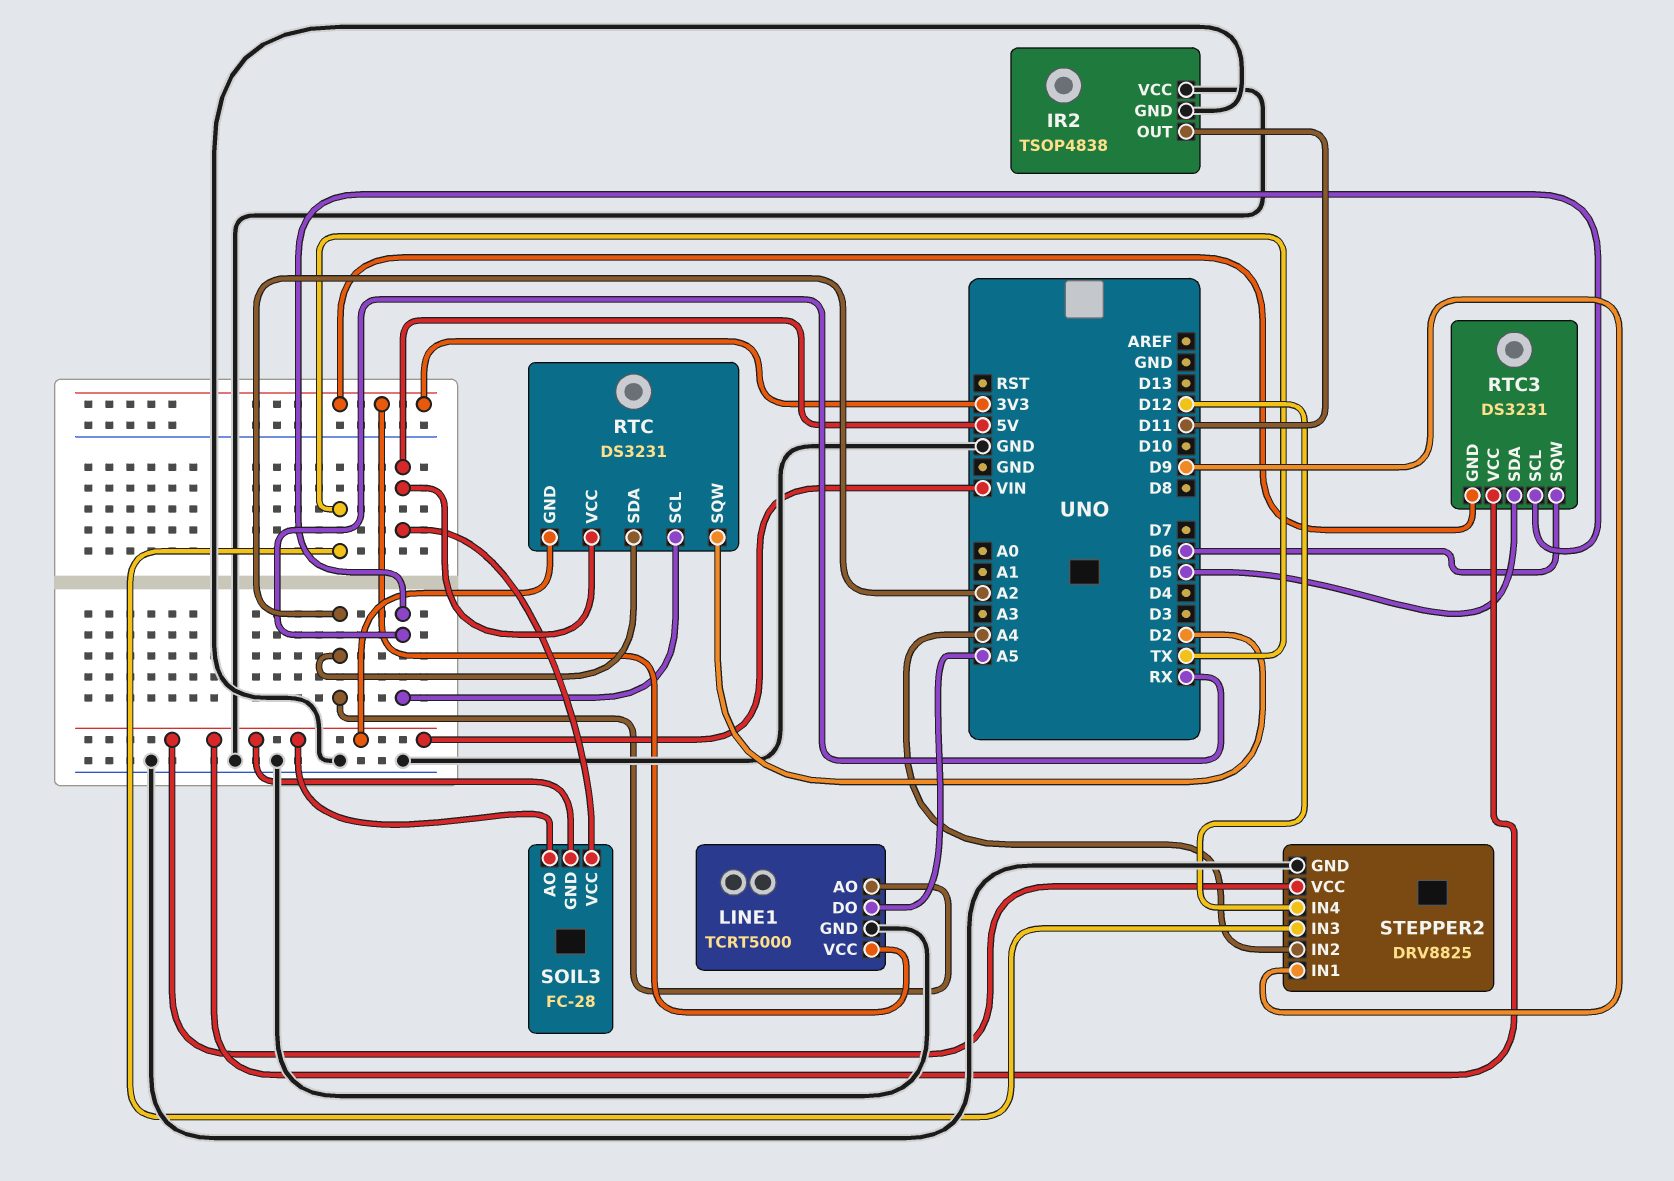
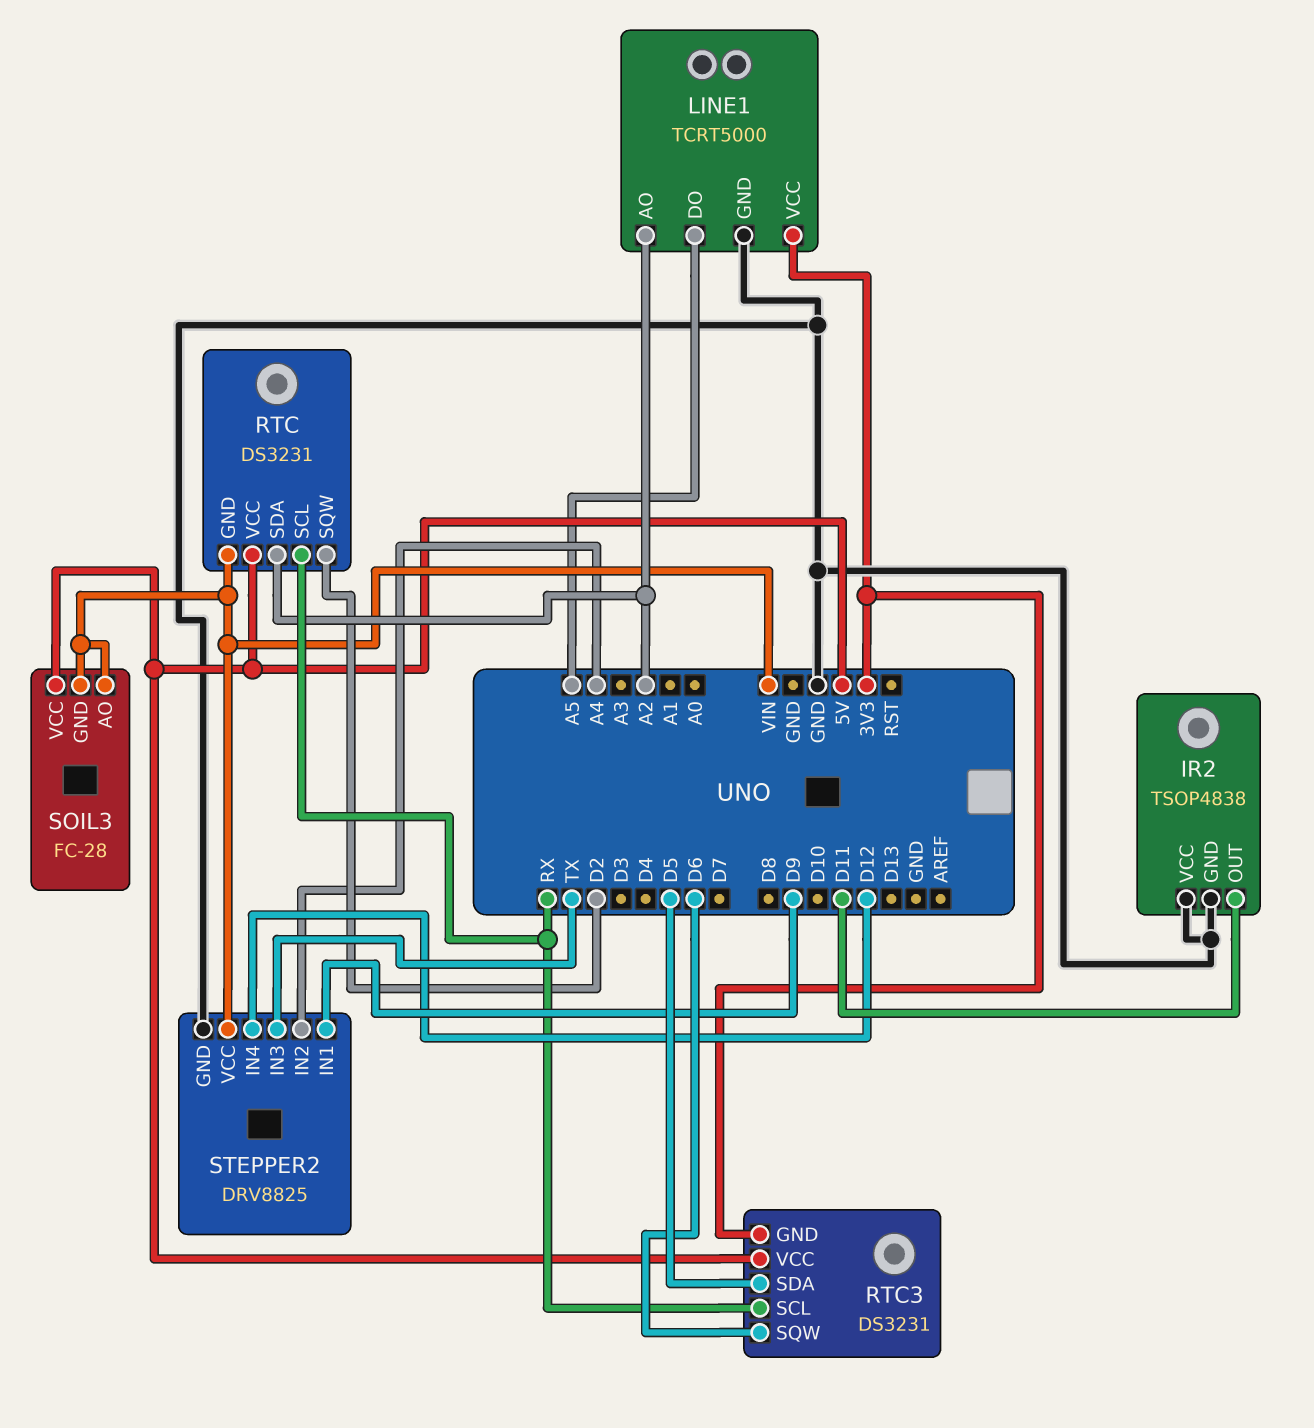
RTC3 pin VCC: VIN -> 5V

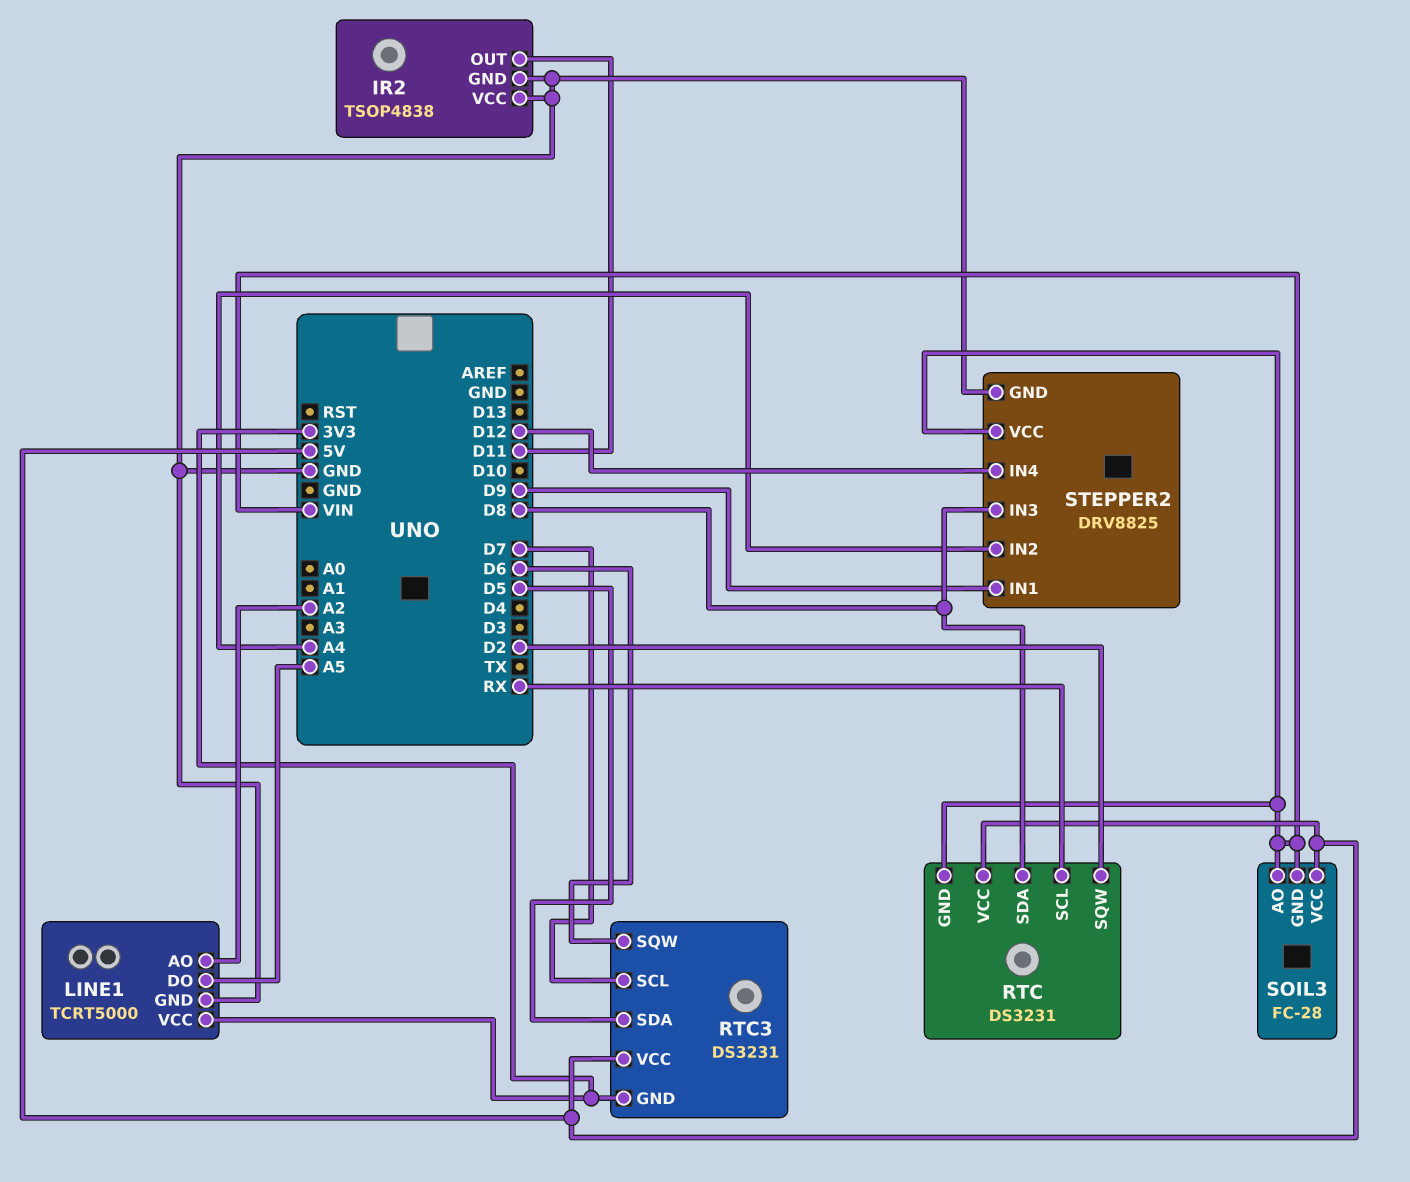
RTC pin SDA: A2 -> D8
RTC3 pin SCL: RX -> D7
STEPPER2 pin IN3: TX -> D8

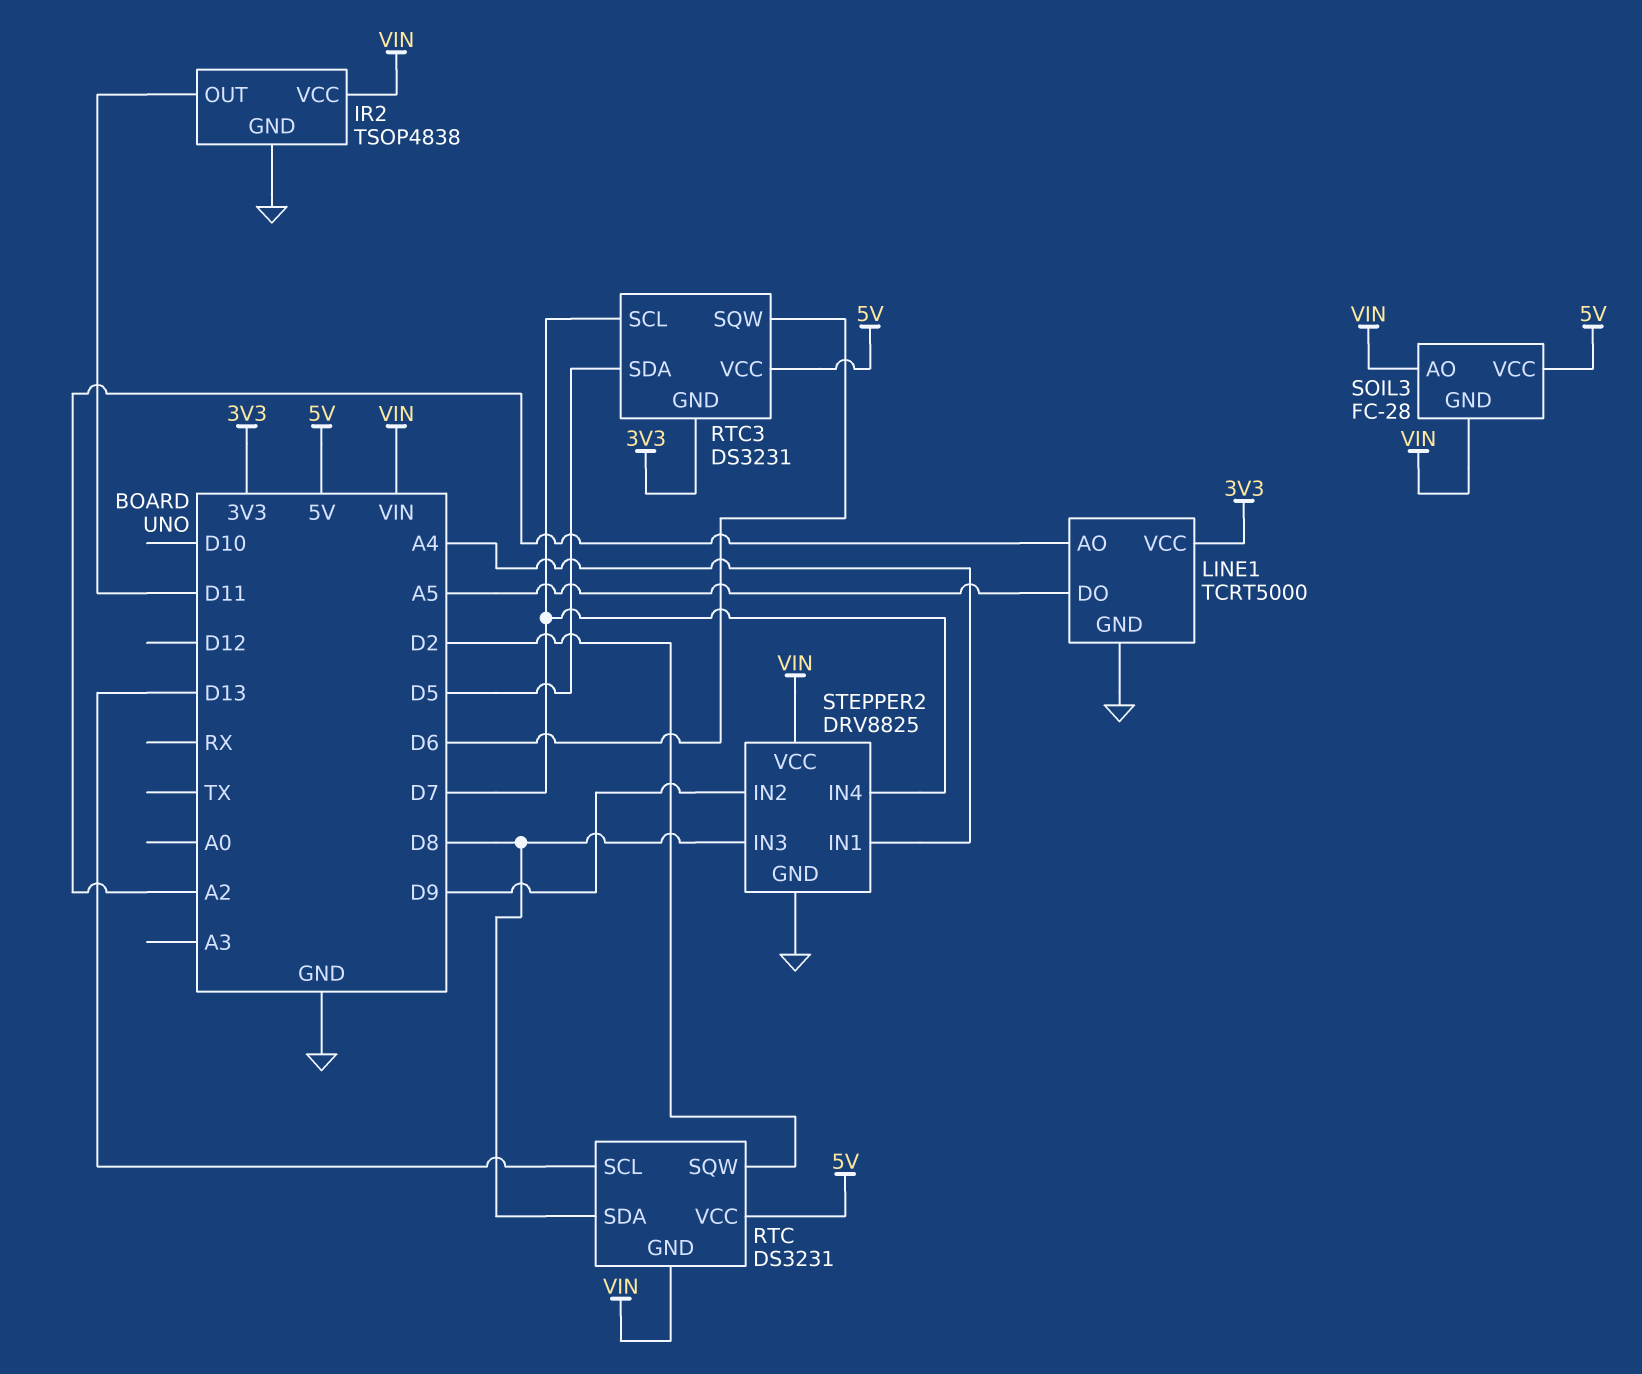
IR2 pin VCC: GND -> VIN
RTC pin SCL: RX -> D13
STEPPER2 pin IN1: D9 -> A4
STEPPER2 pin IN2: A4 -> D9
STEPPER2 pin IN4: D12 -> D7

